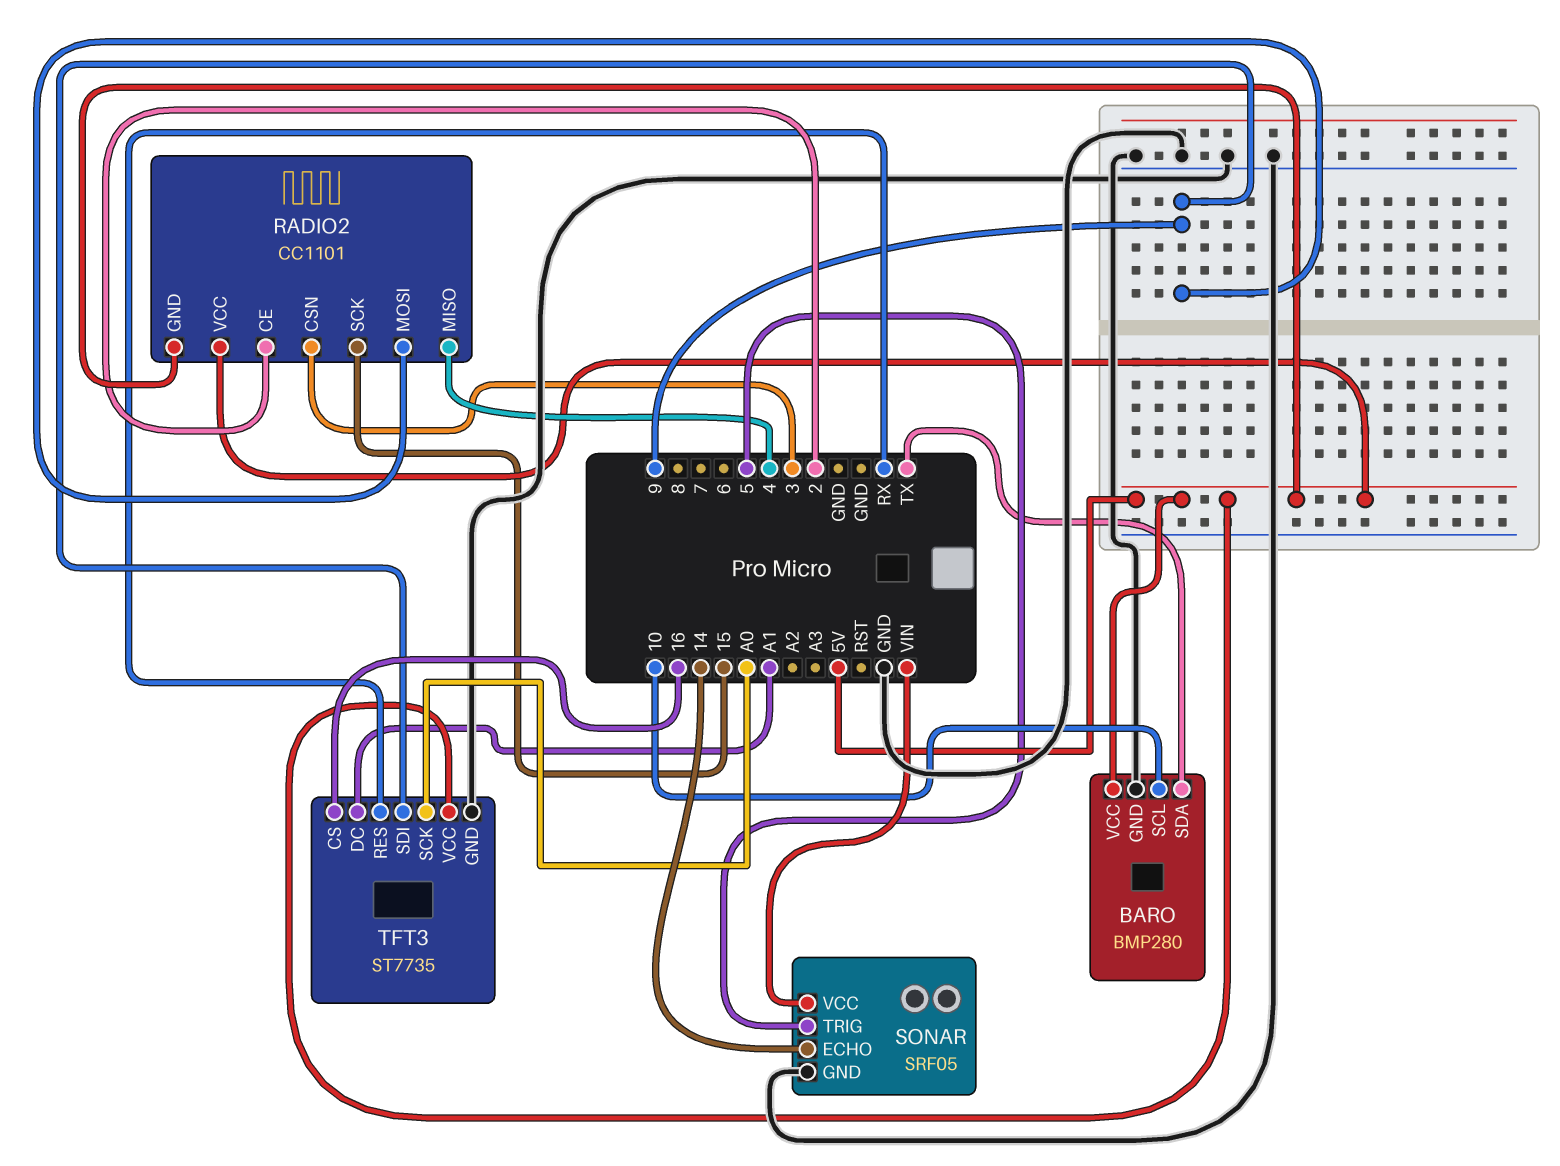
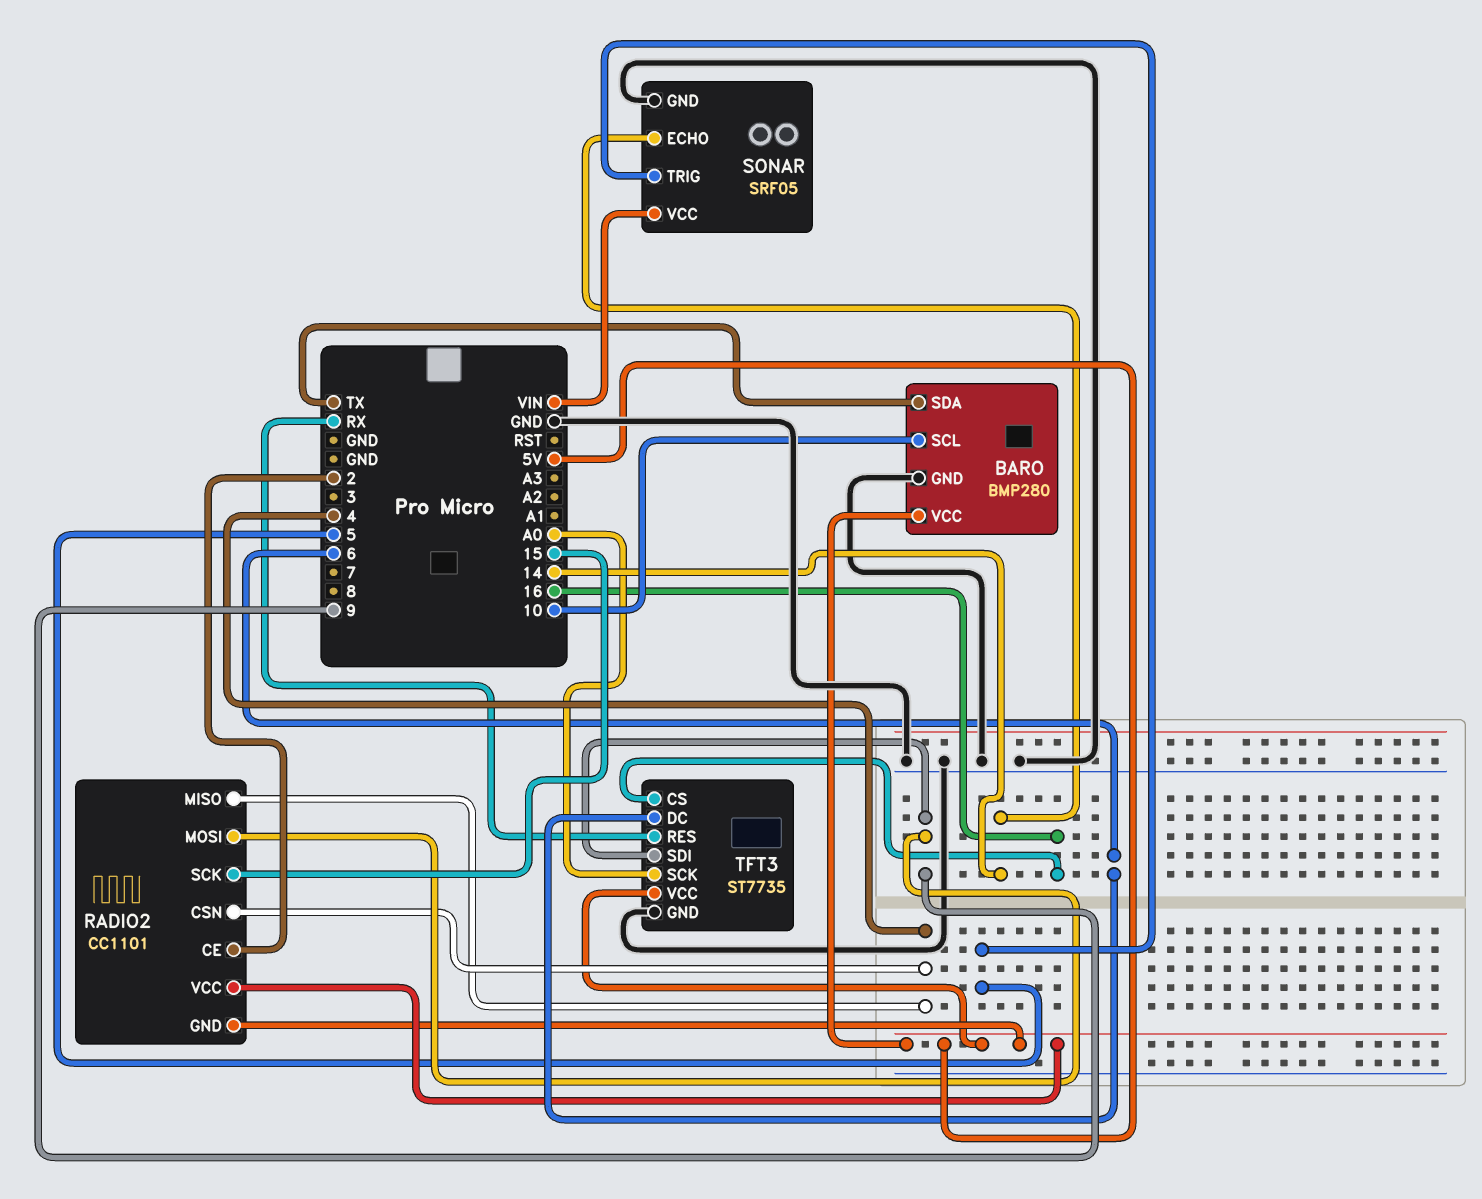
RADIO2 pin CSN: 3 -> 4
TFT3 pin DC: A1 -> 6

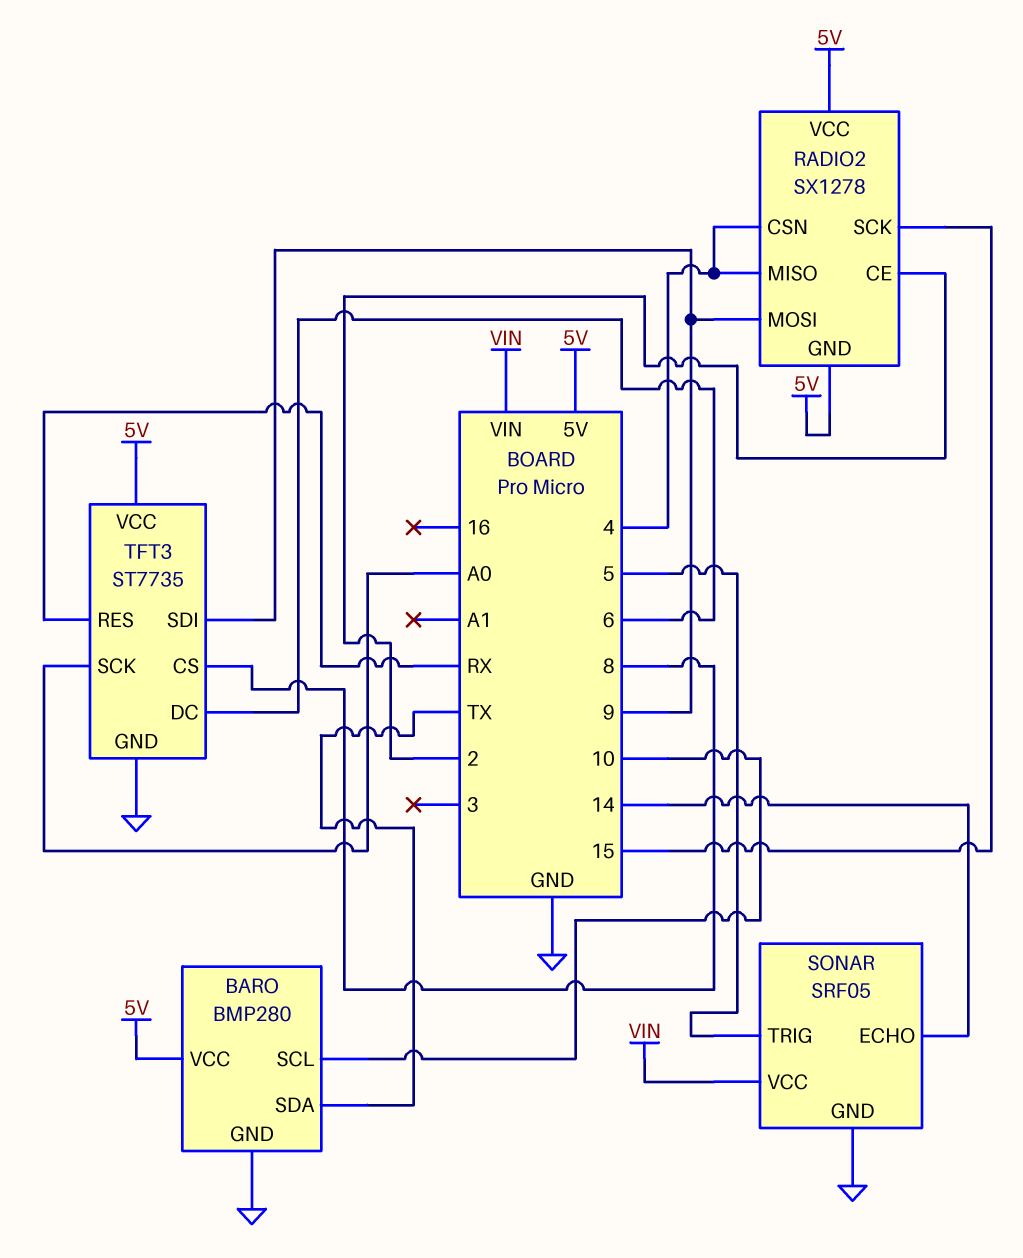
RADIO2: CC1101 -> SX1278
TFT3 pin CS: 16 -> 8

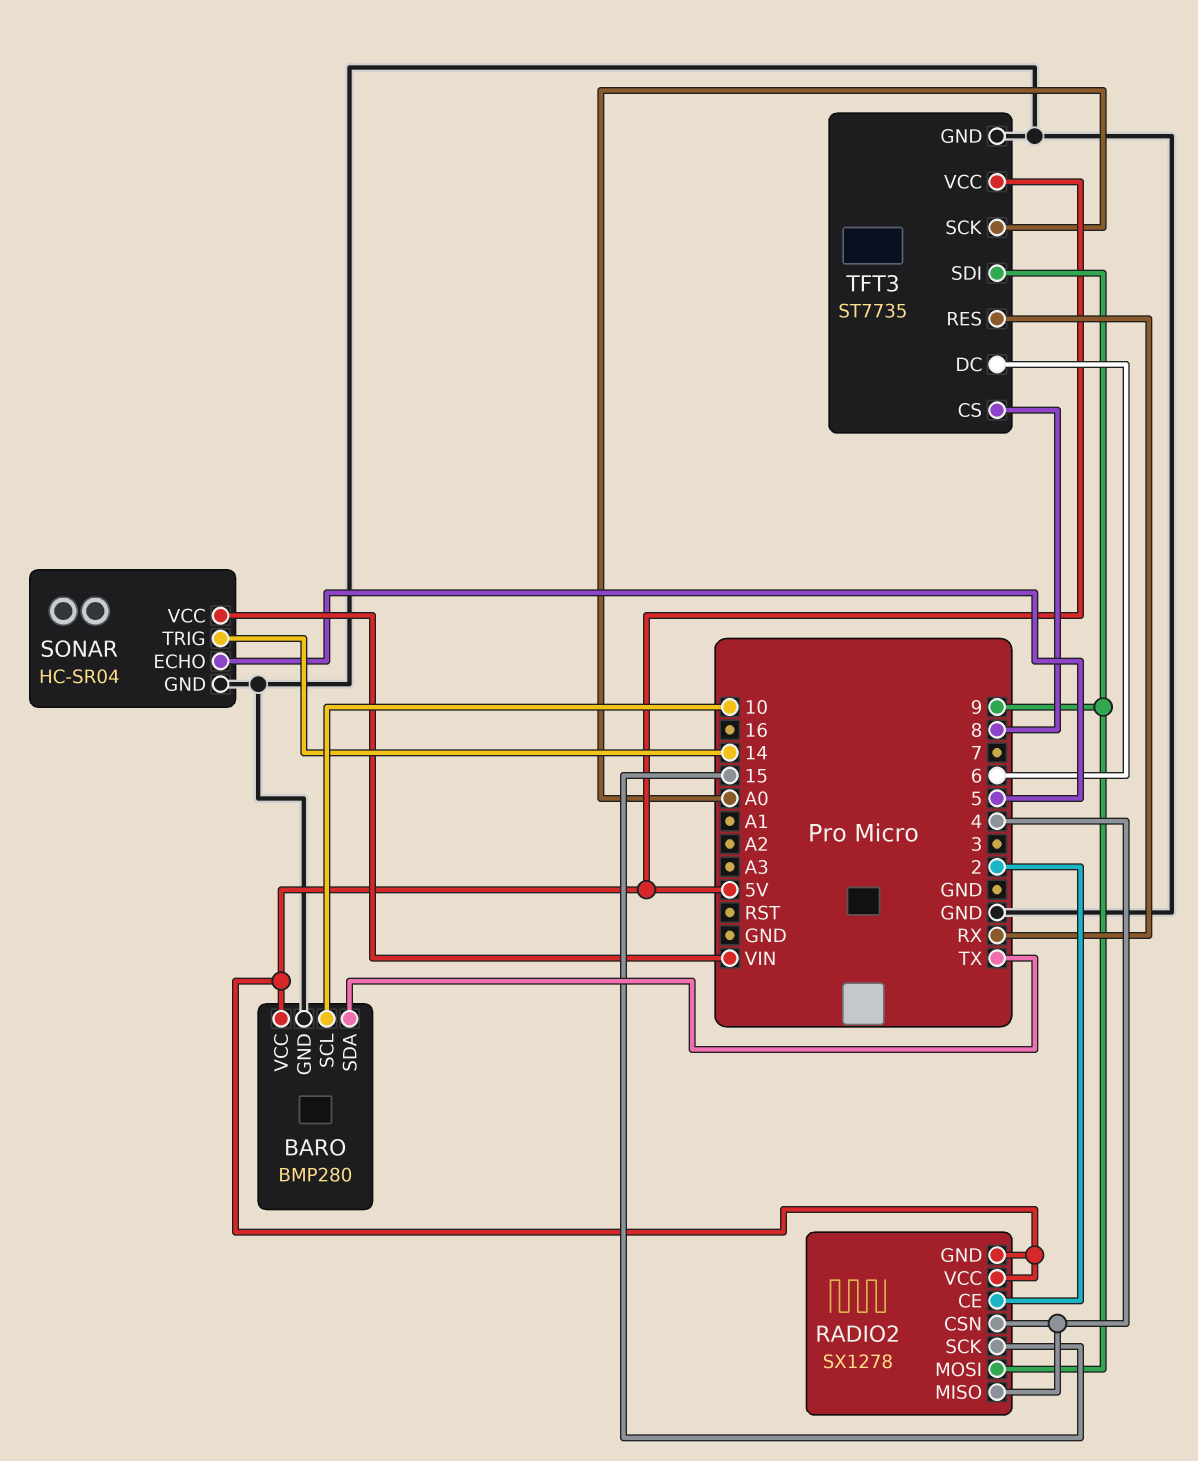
SONAR: SRF05 -> HC-SR04
SONAR pin ECHO: 14 -> 5
SONAR pin TRIG: 5 -> 14

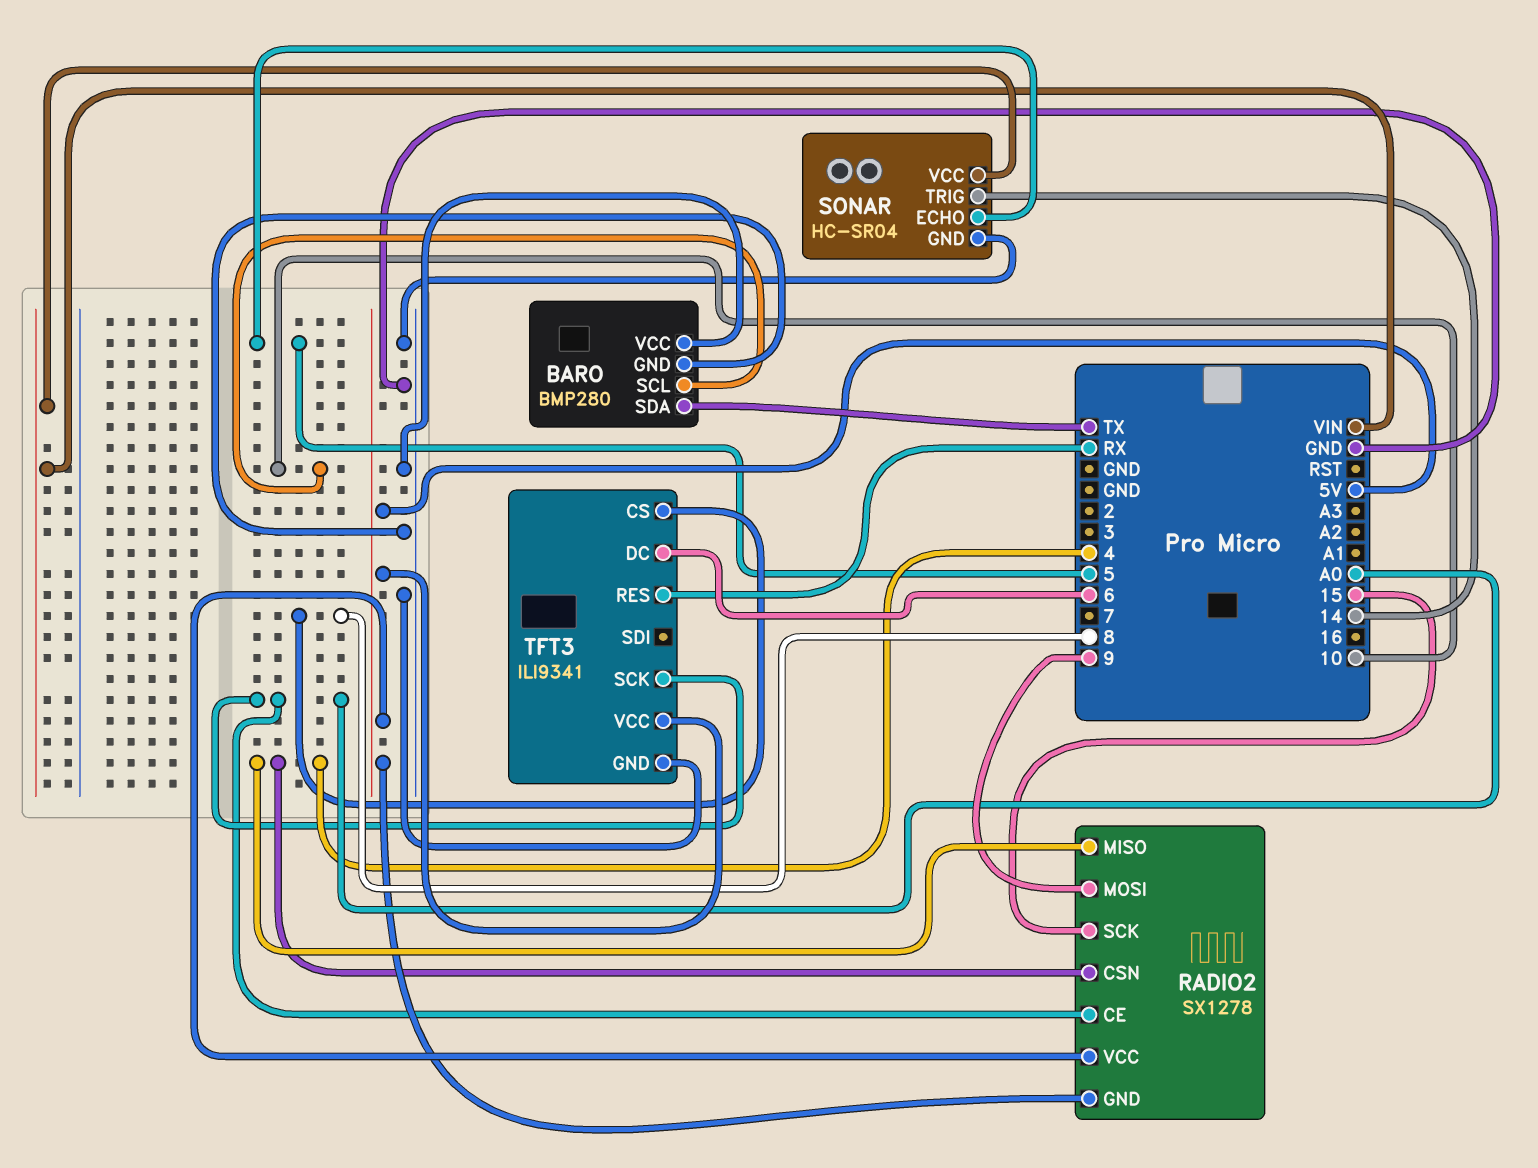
BARO pin VCC: 5V -> GND
RADIO2 pin CE: 2 -> A0
TFT3: ST7735 -> ILI9341
TFT3 pin SDI: 9 -> none

